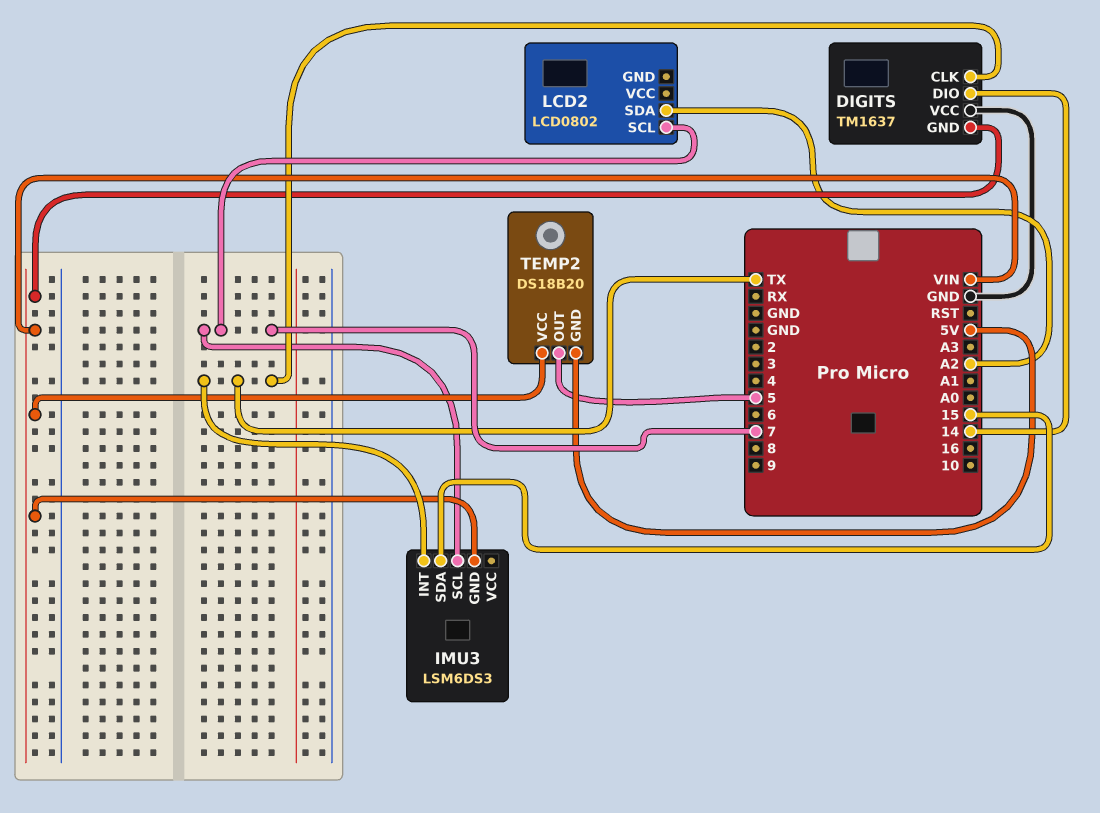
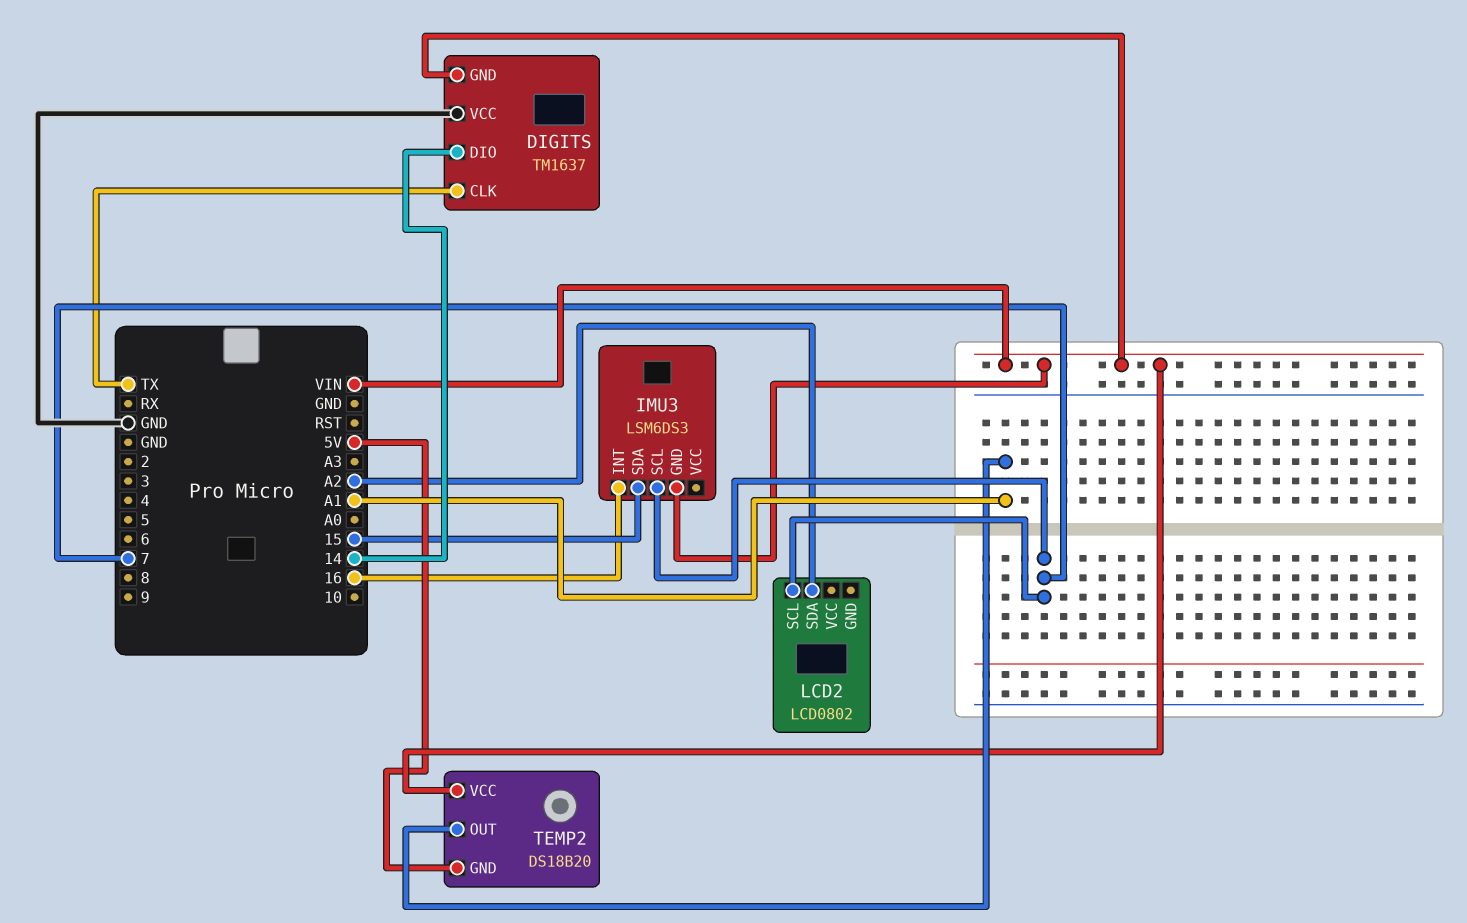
IMU3 pin INT: TX -> 16
TEMP2 pin OUT: 5 -> A1

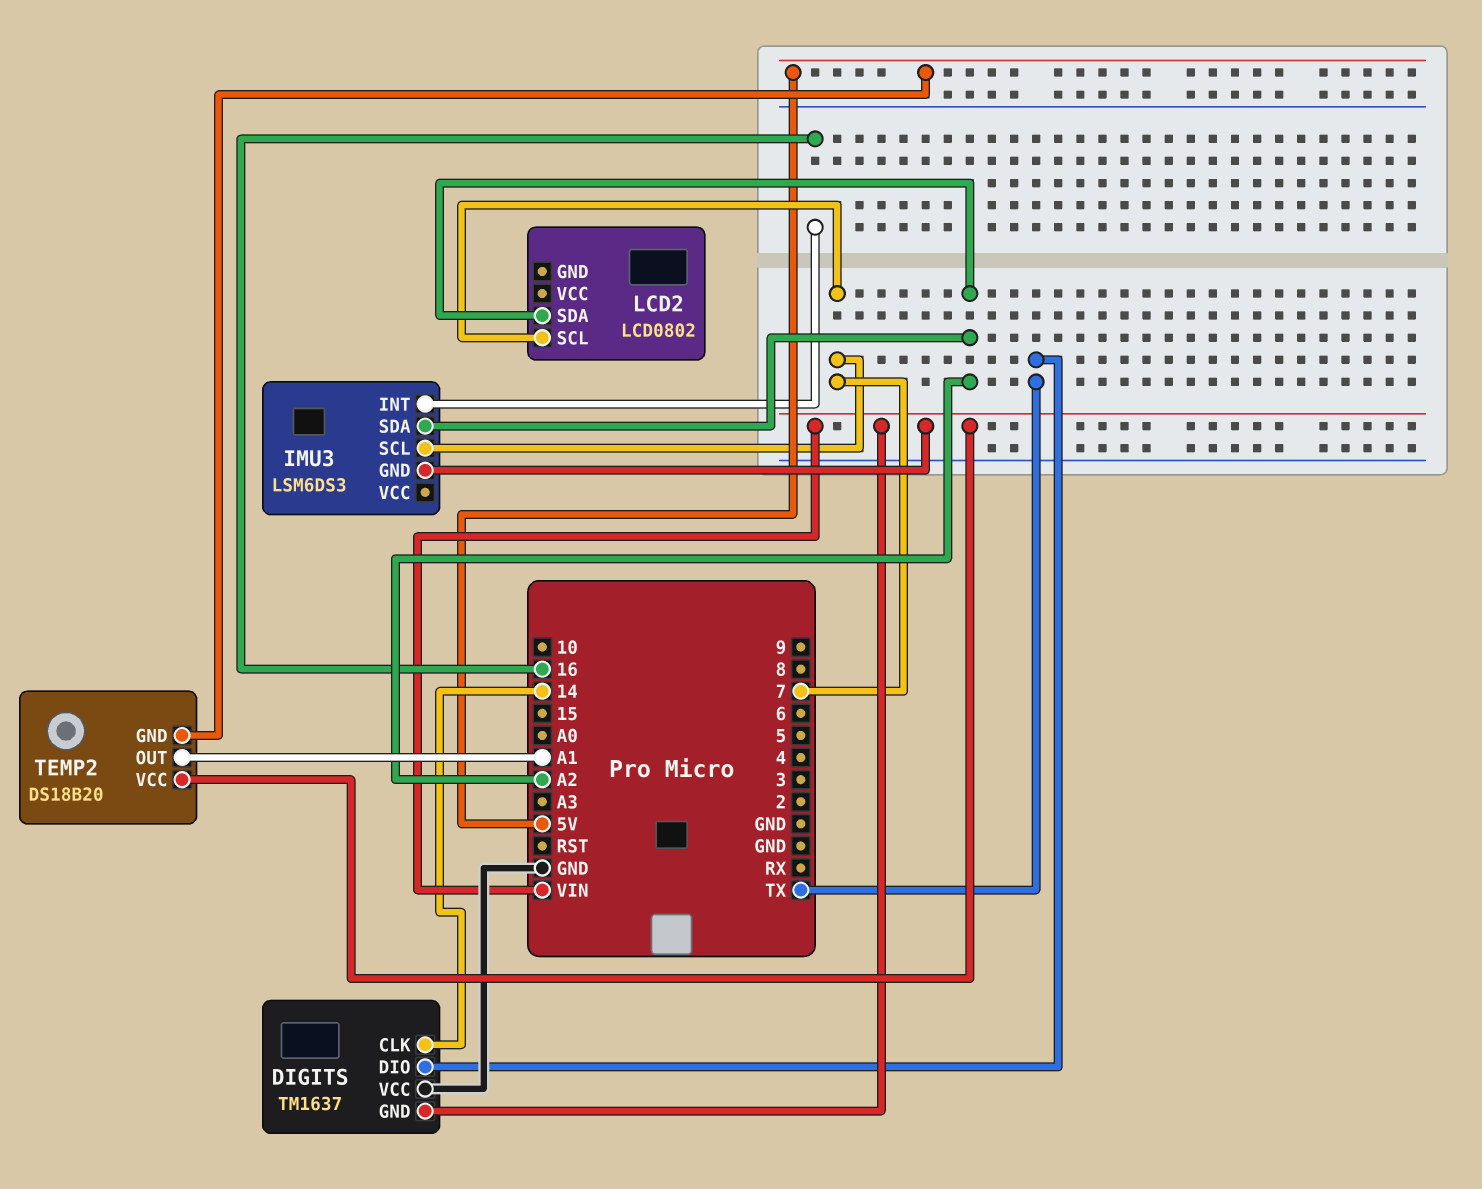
DIGITS pin CLK: TX -> 14
DIGITS pin DIO: 14 -> TX
IMU3 pin SDA: 15 -> A2

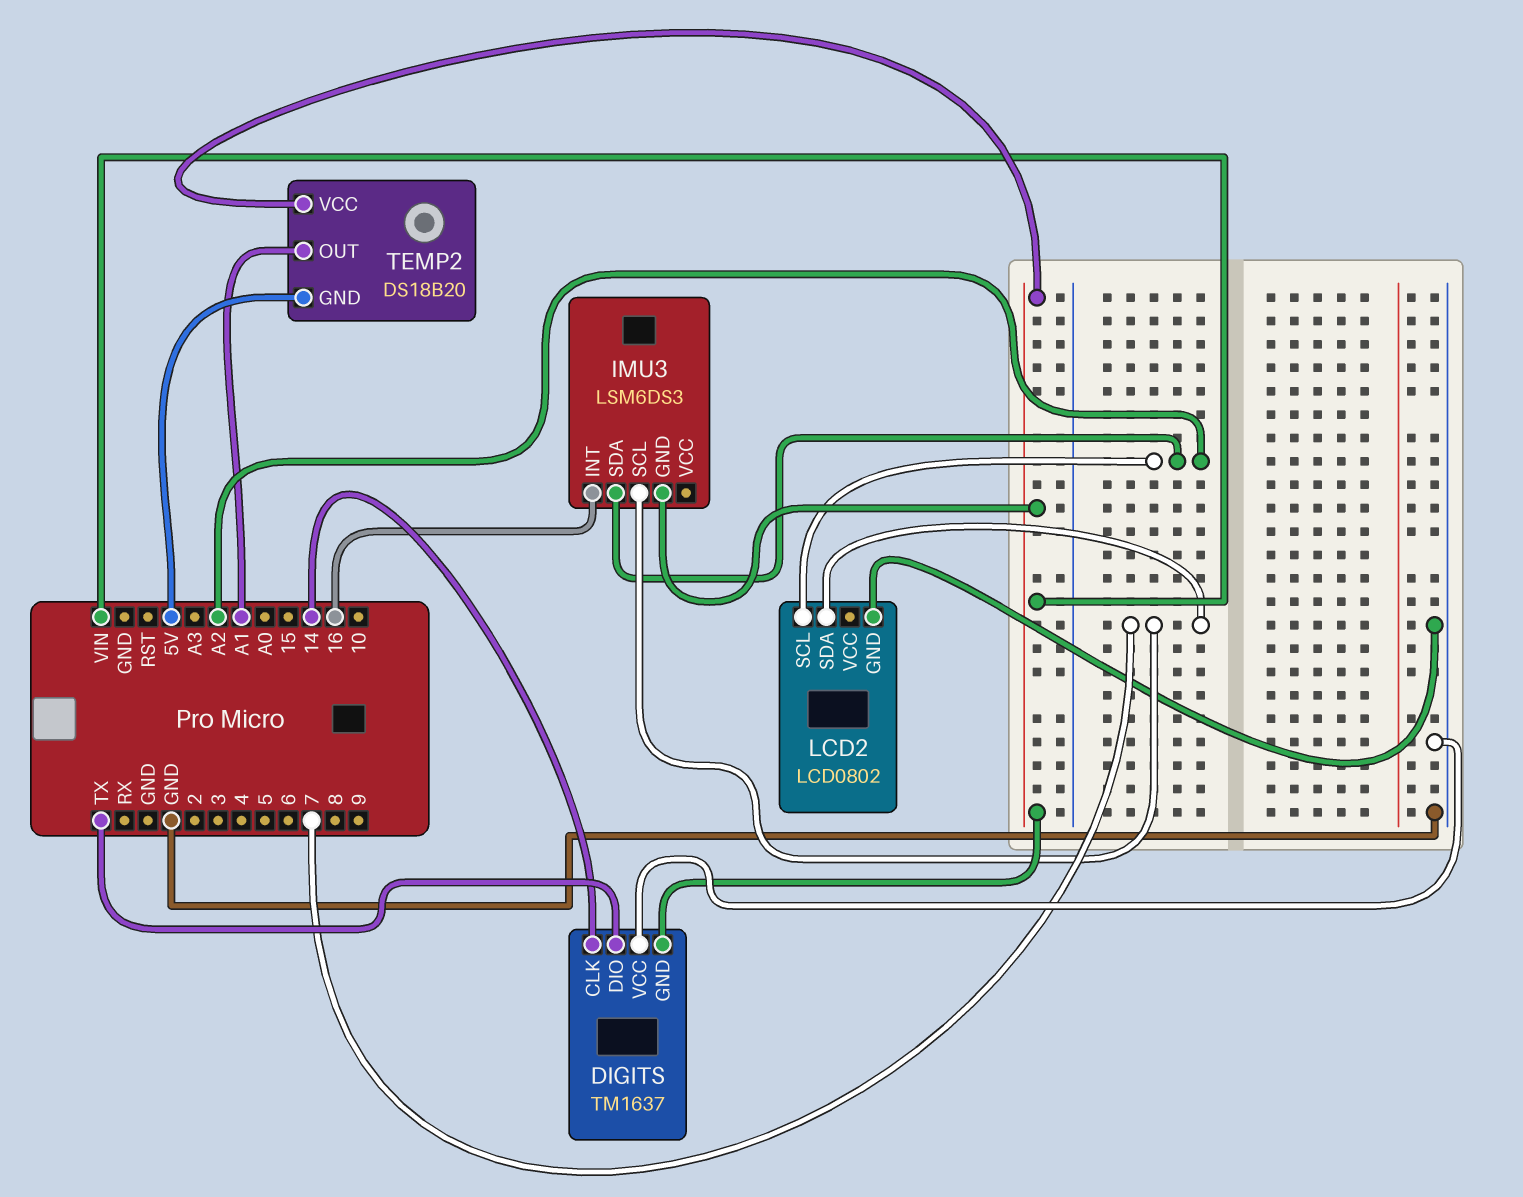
LCD2 pin GND: none -> GND
LCD2 pin SCL: 7 -> A2
LCD2 pin SDA: A2 -> 7

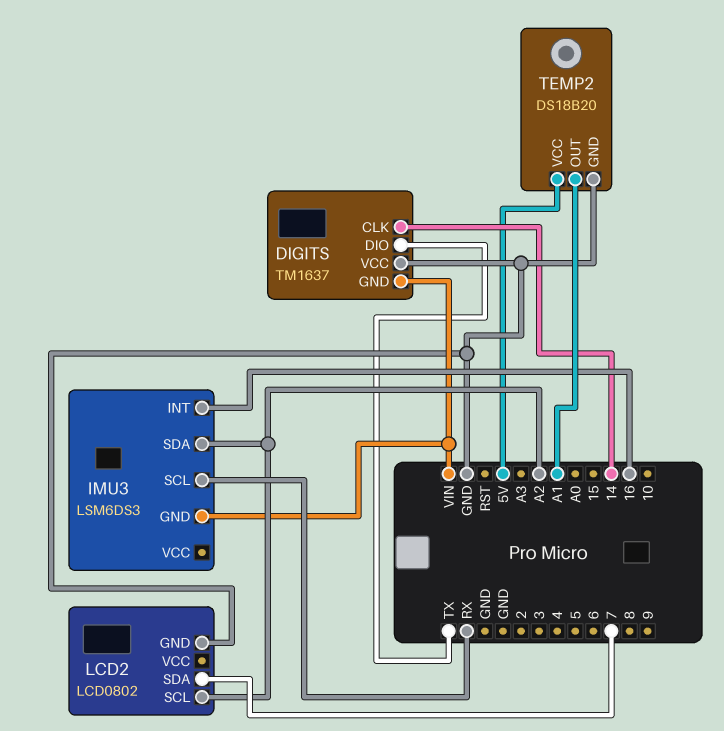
IMU3 pin SCL: 7 -> RX
TEMP2 pin GND: 5V -> GND
TEMP2 pin VCC: VIN -> 5V

